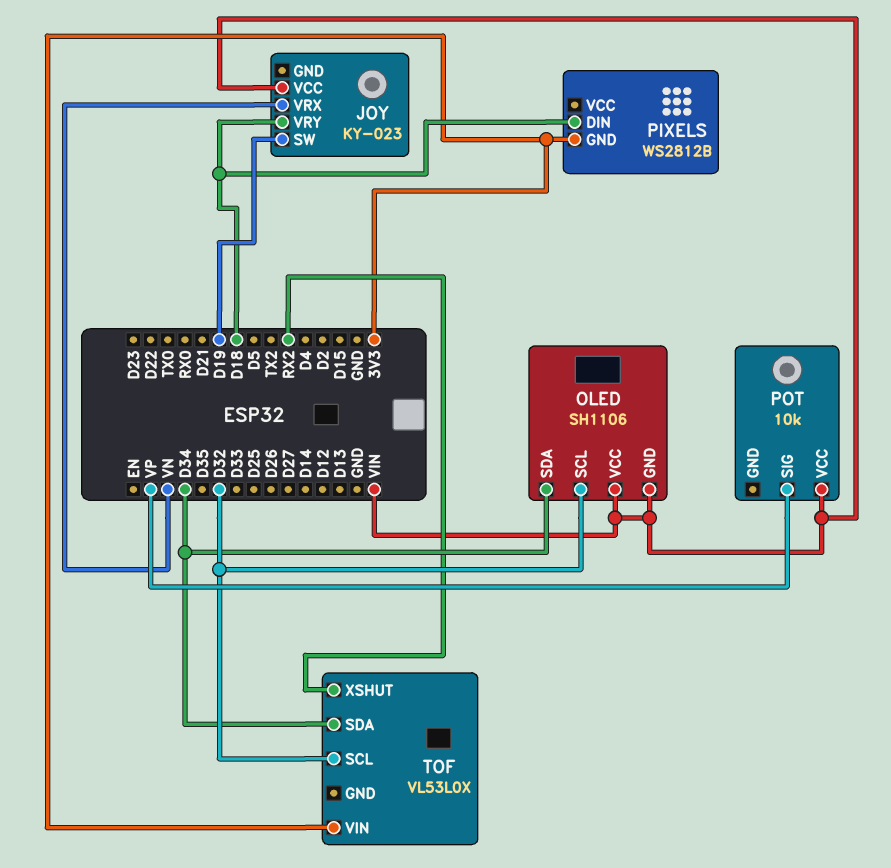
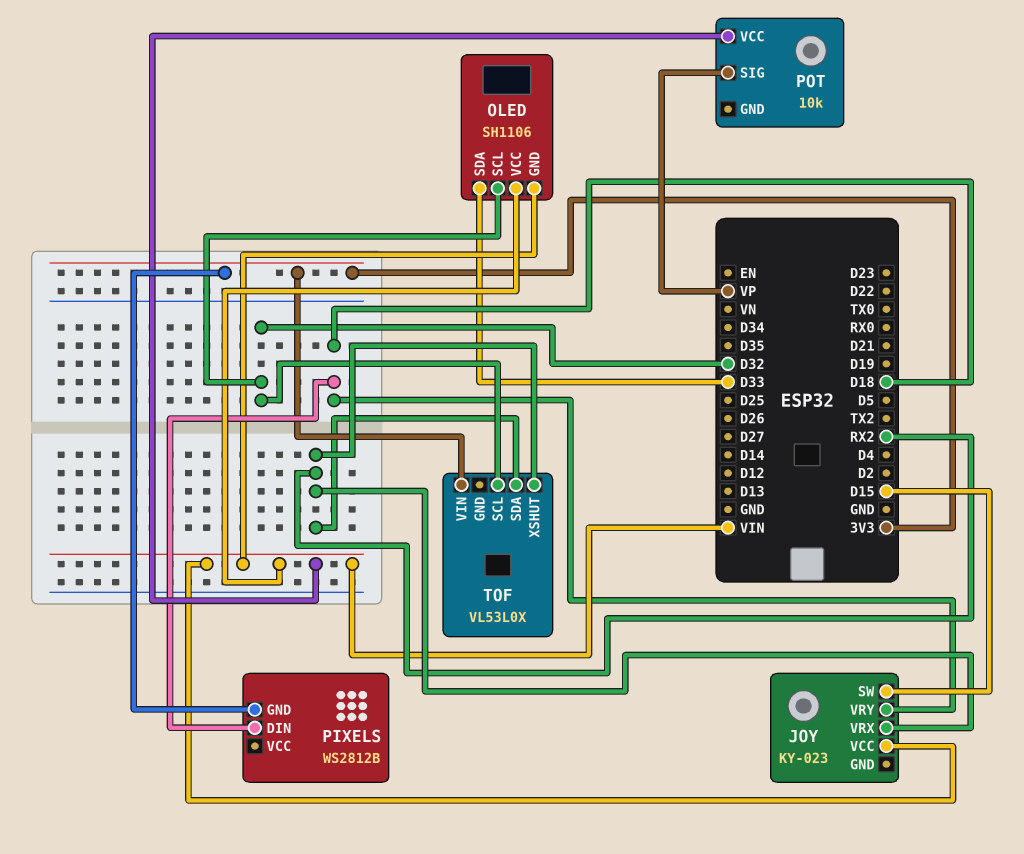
JOY pin SW: D19 -> D15
JOY pin VRX: VN -> RX2
OLED pin SDA: D34 -> D33
TOF pin SDA: D34 -> RX2

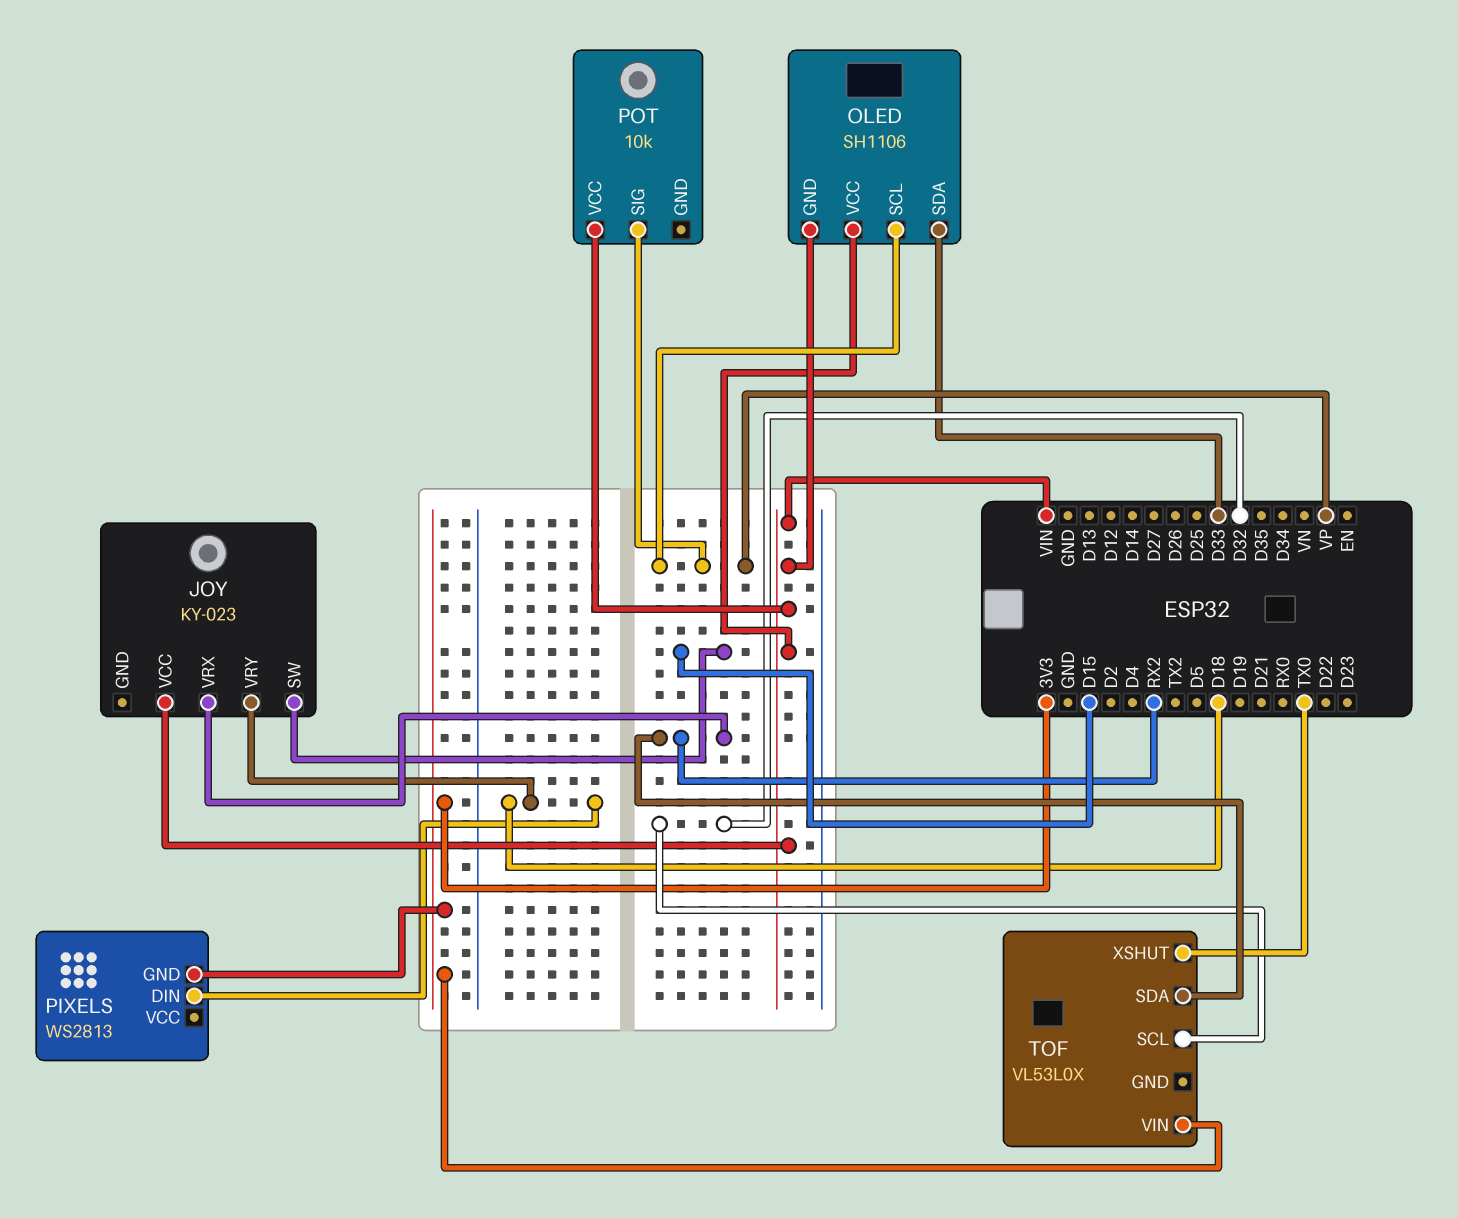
OLED pin SCL: D32 -> VP
PIXELS: WS2812B -> WS2813
TOF pin XSHUT: RX2 -> TX0

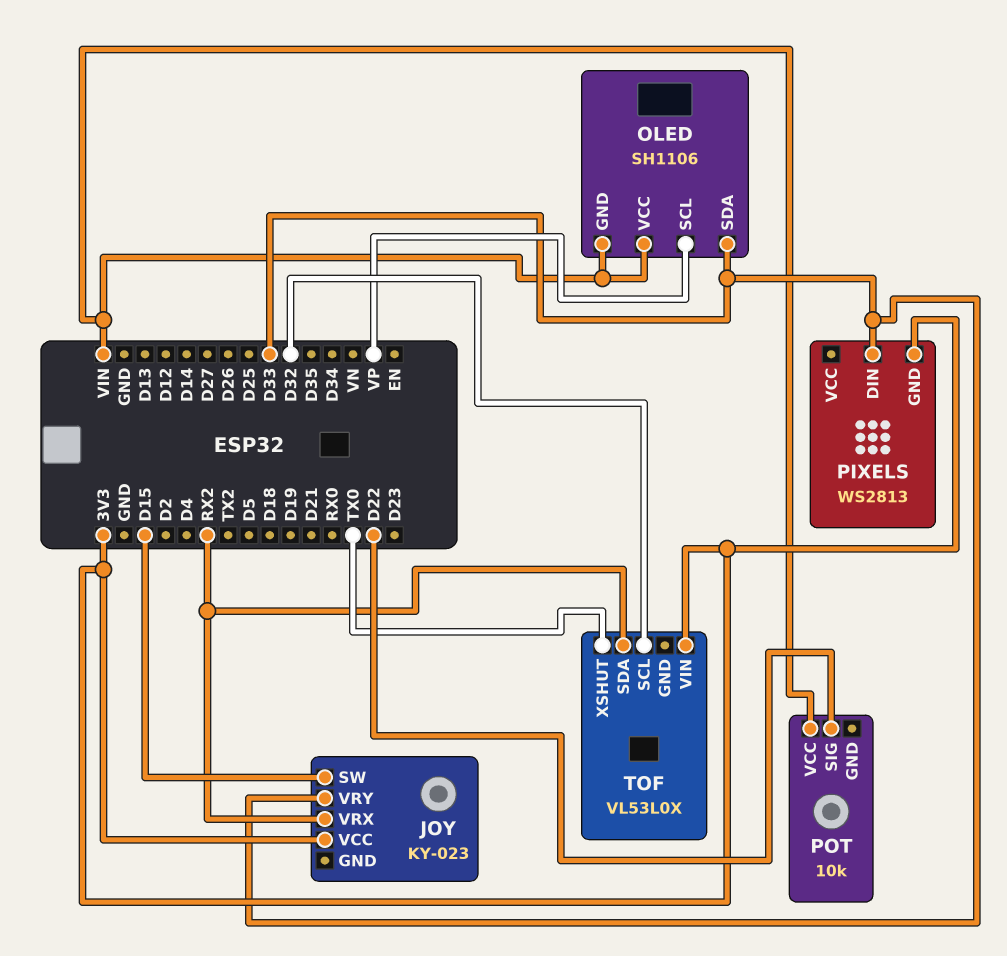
JOY pin VCC: VIN -> 3V3
JOY pin VRY: D18 -> D33
PIXELS pin DIN: D18 -> D33
POT pin SIG: VP -> D22

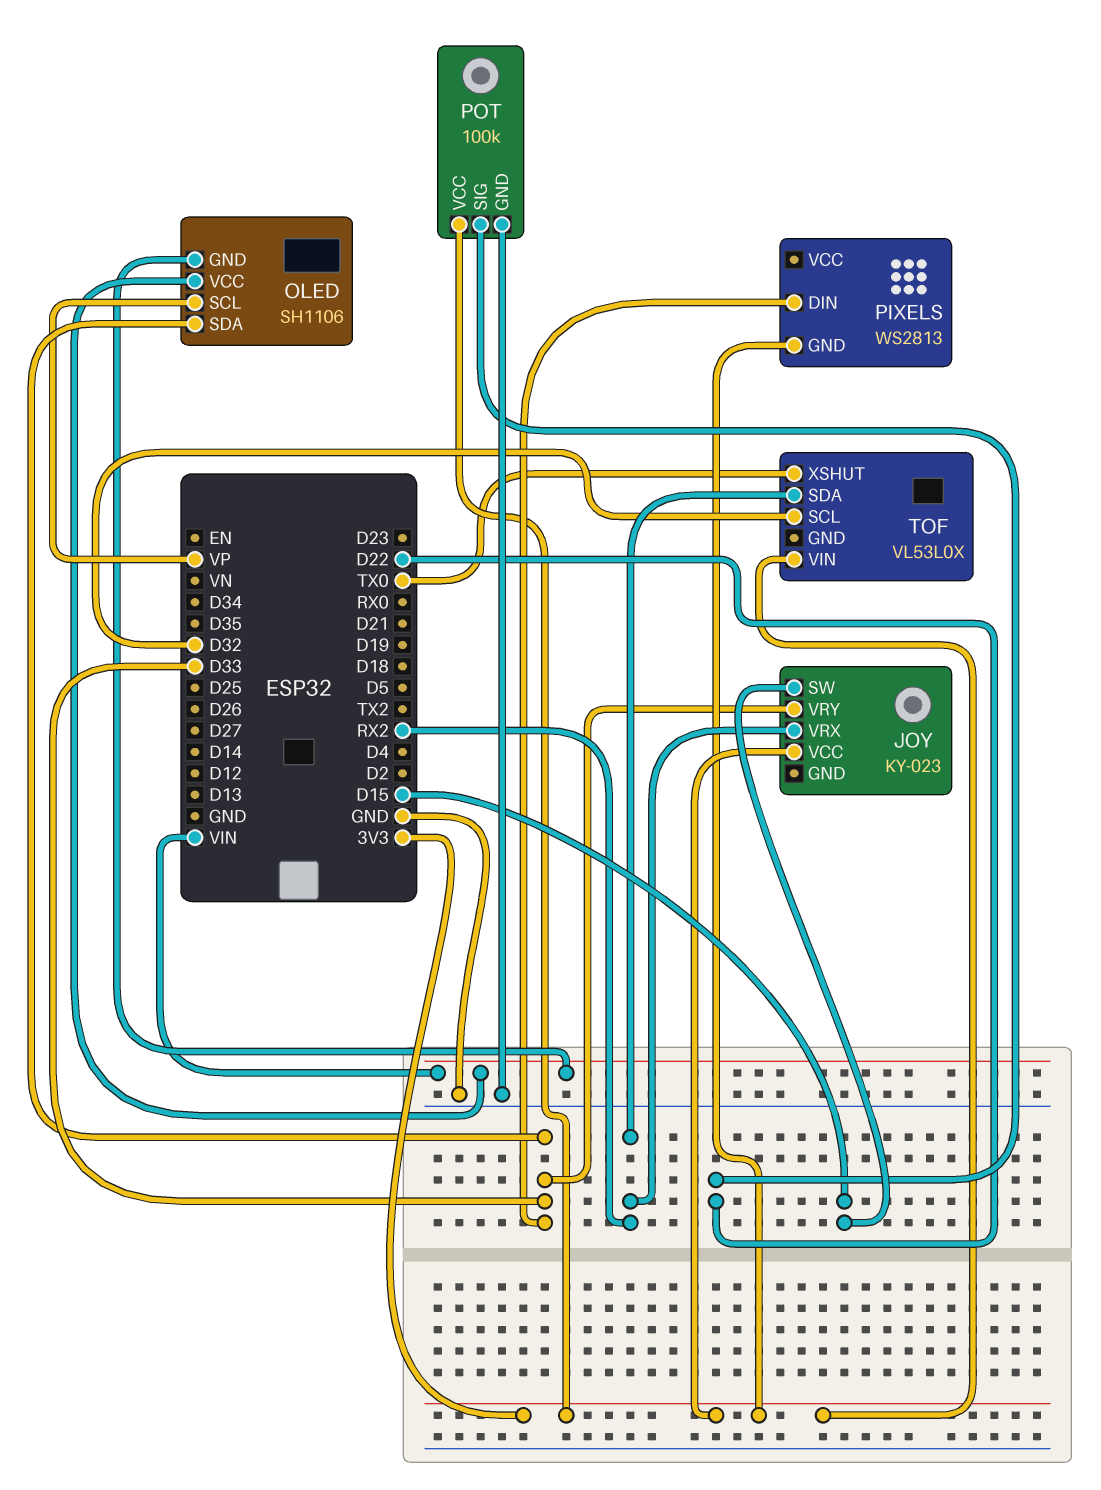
POT: 10k -> 100k
POT pin GND: none -> GND
POT pin VCC: VIN -> 3V3

